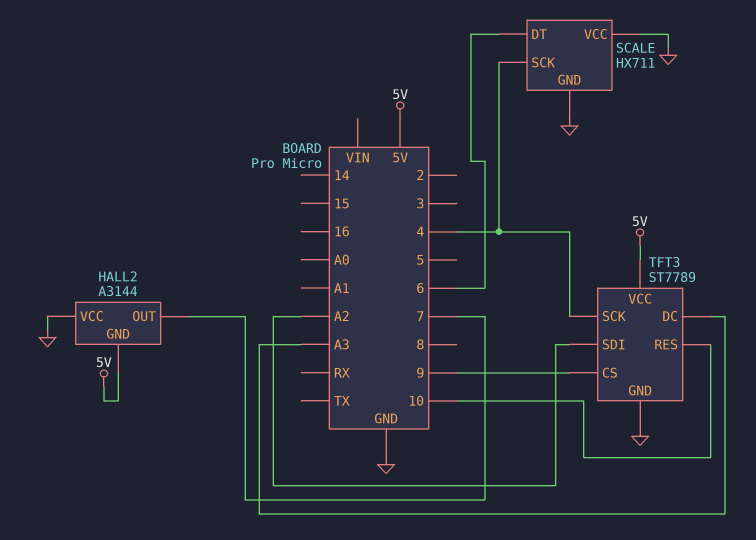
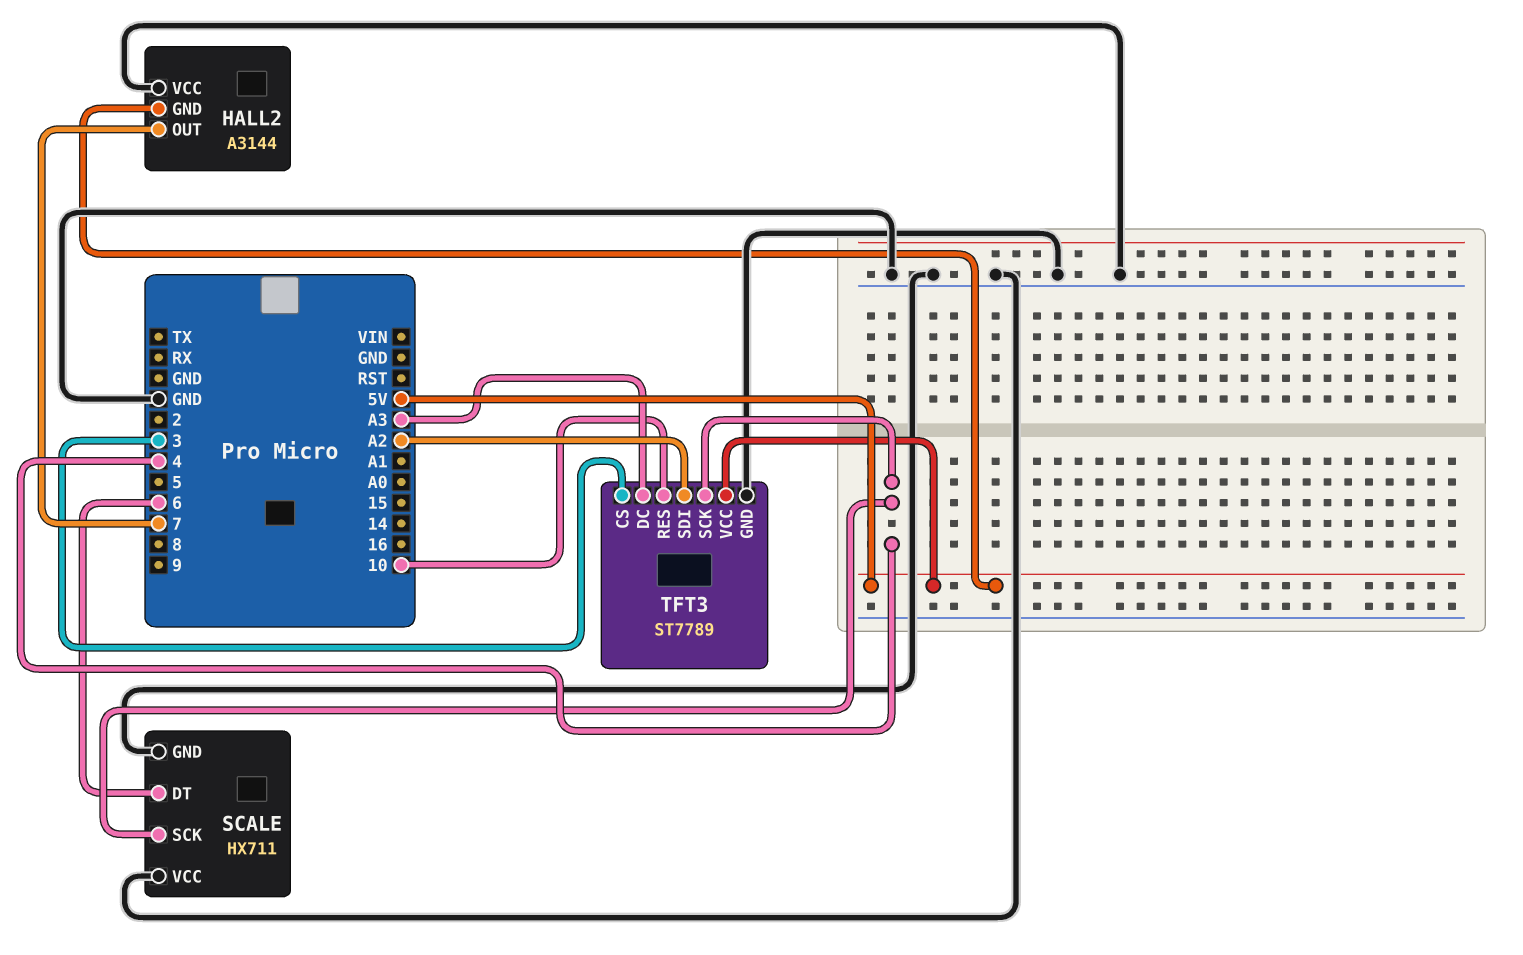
TFT3 pin CS: 9 -> 3

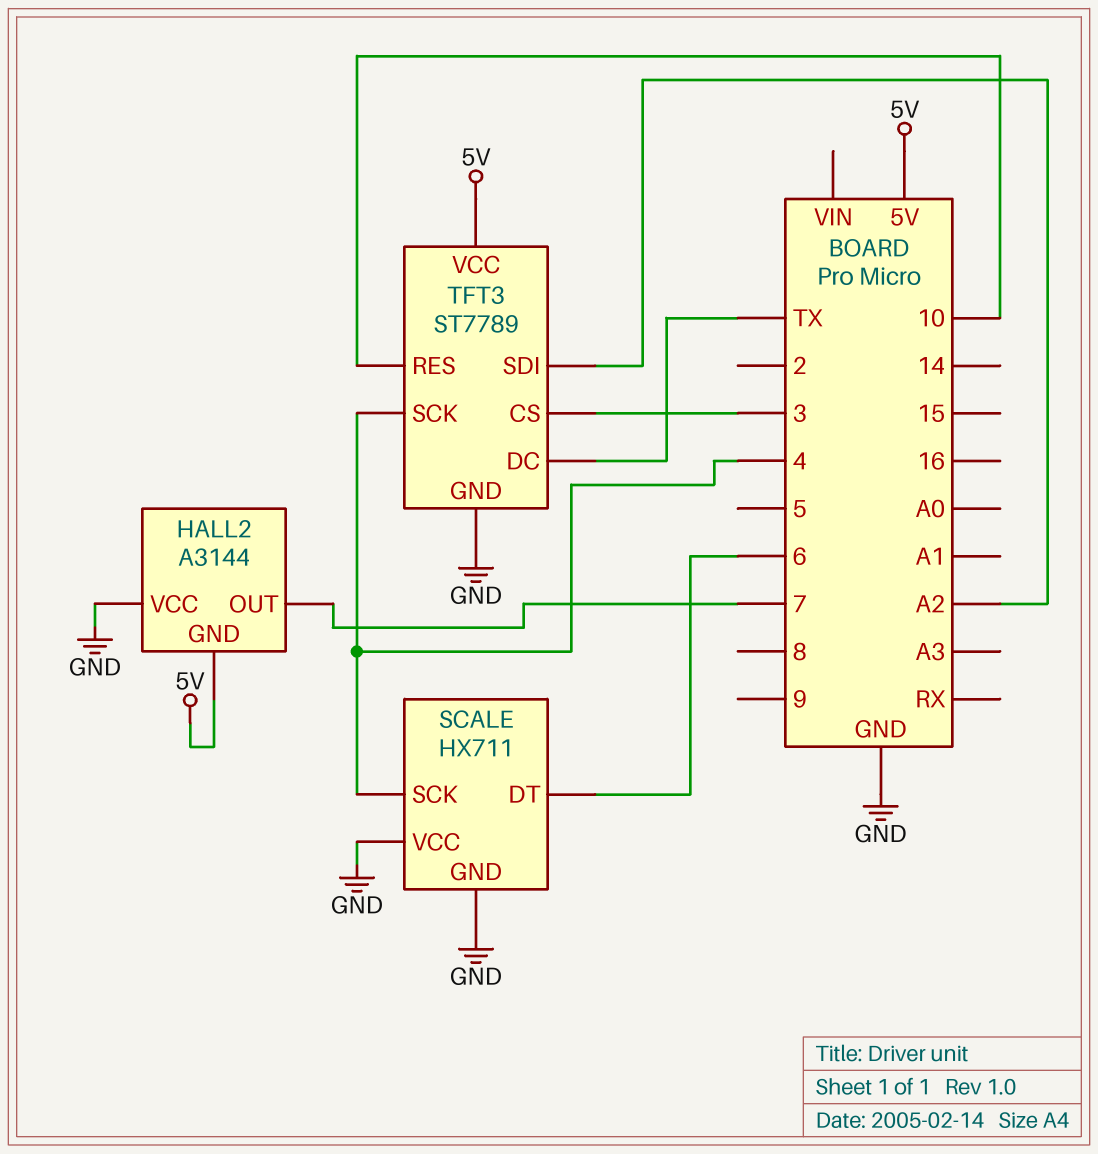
TFT3 pin DC: A3 -> TX

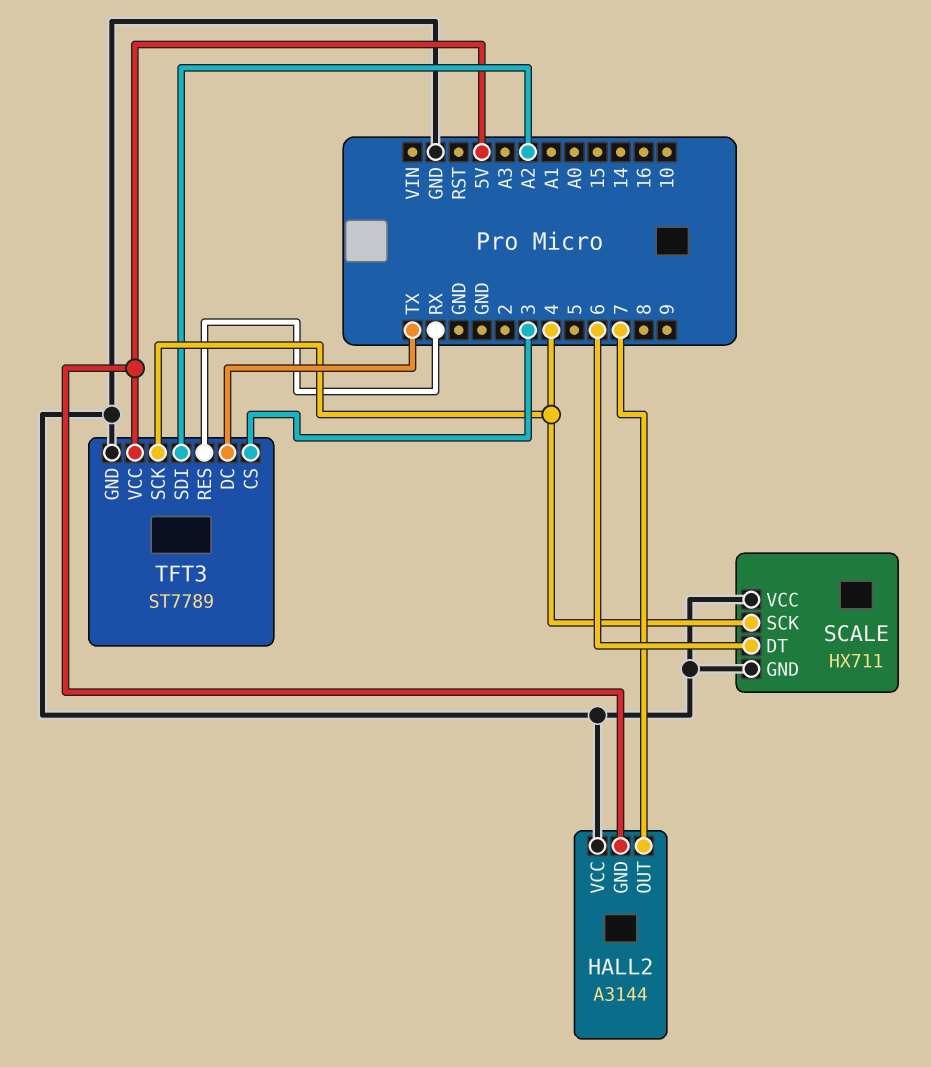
TFT3 pin RES: 10 -> RX

